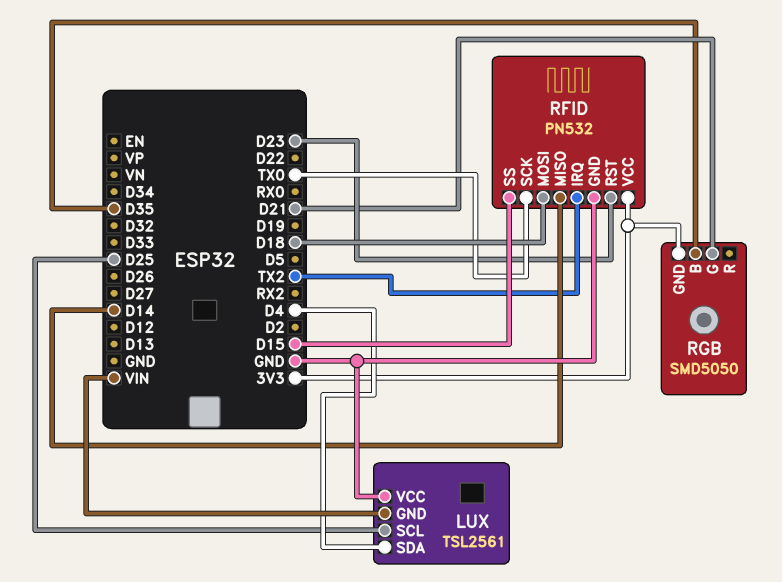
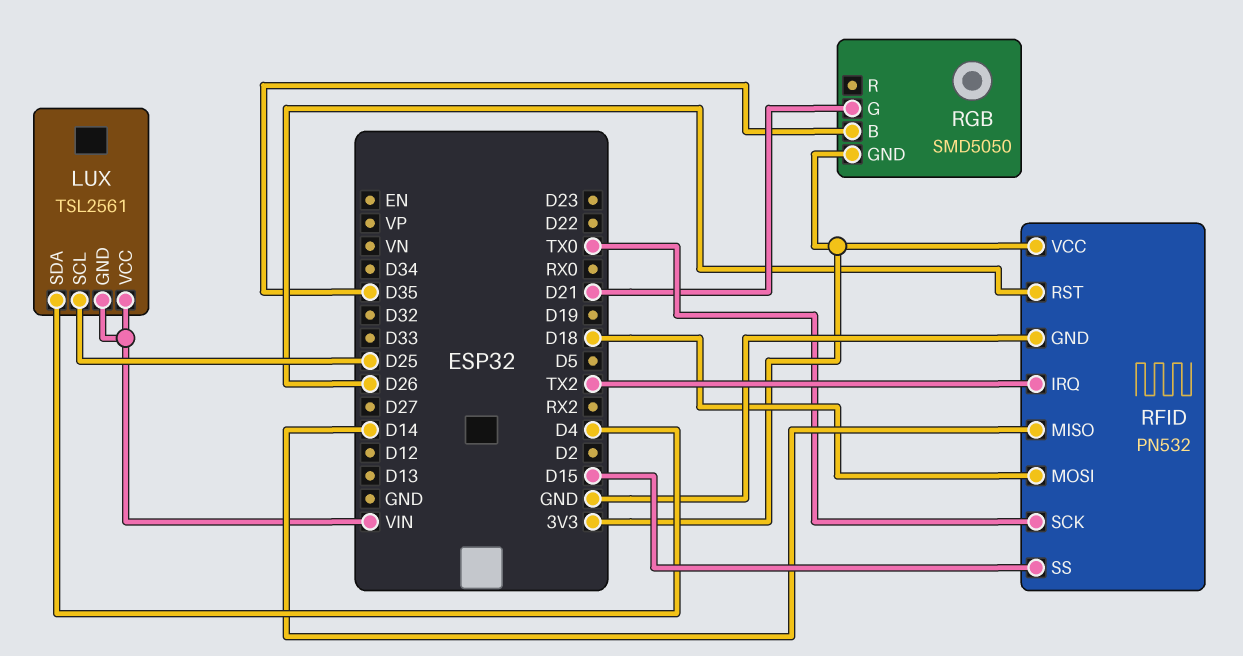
LUX pin VCC: GND -> VIN
RFID pin RST: D23 -> D26

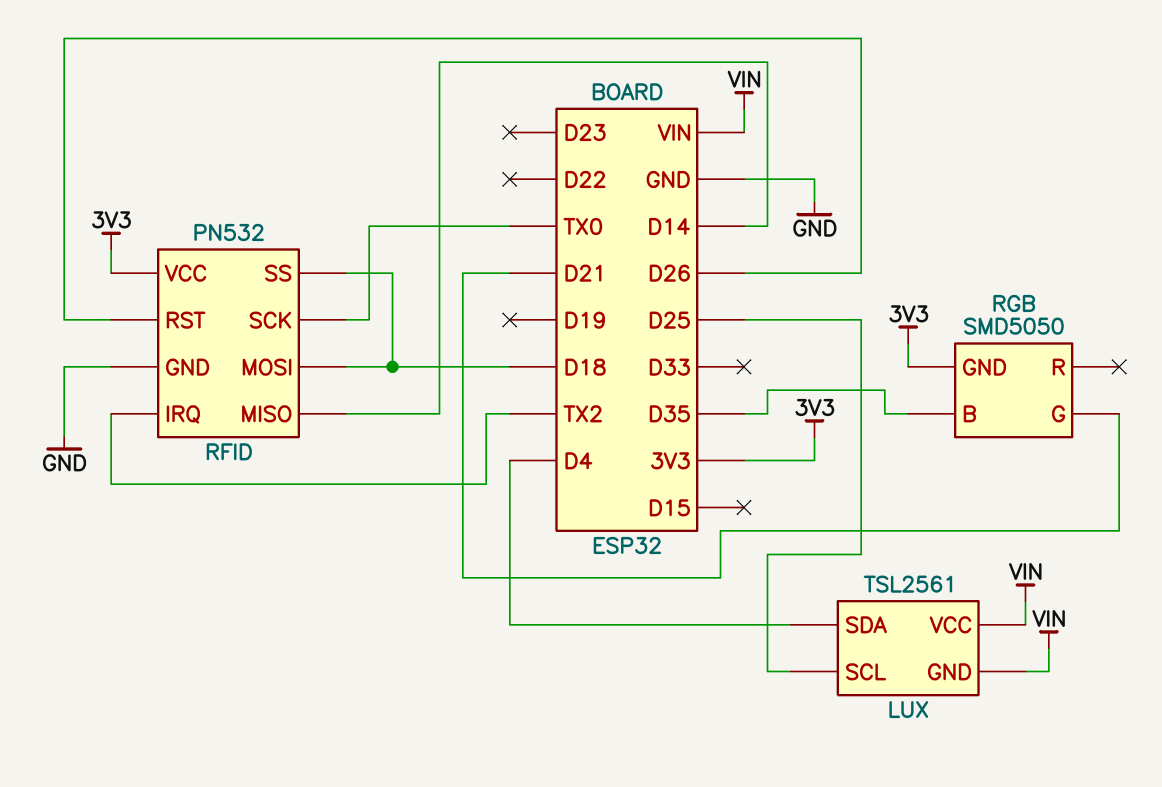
RFID pin SS: D15 -> D18

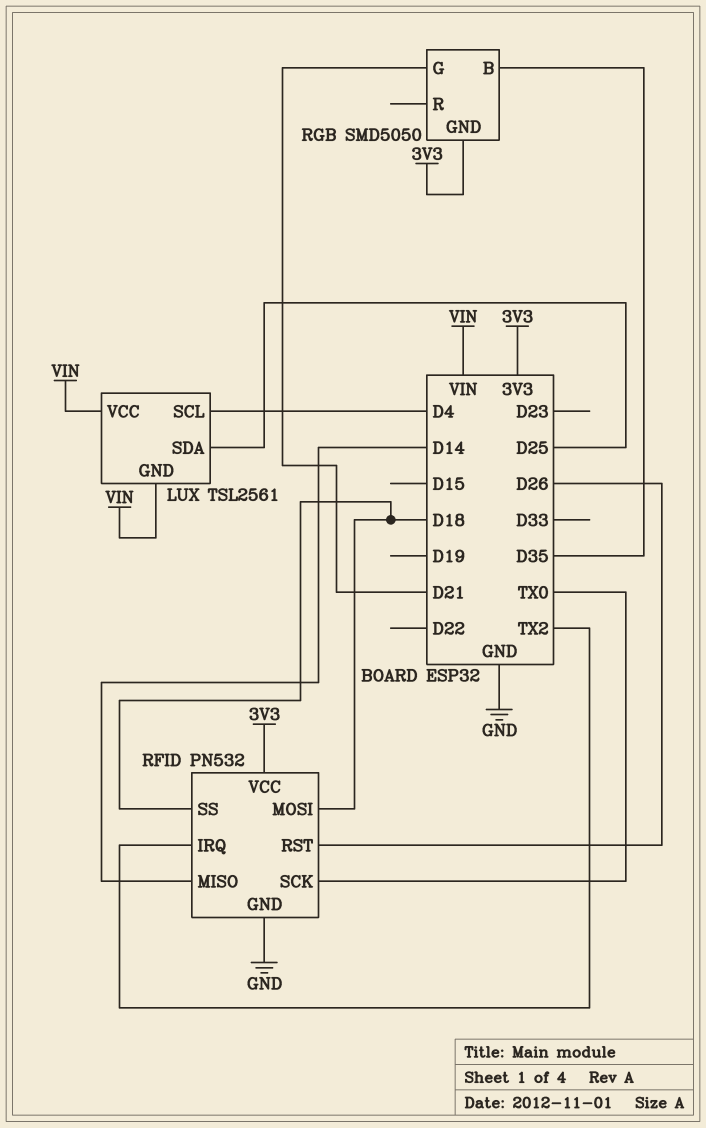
LUX pin SCL: D25 -> D4
LUX pin SDA: D4 -> D25

